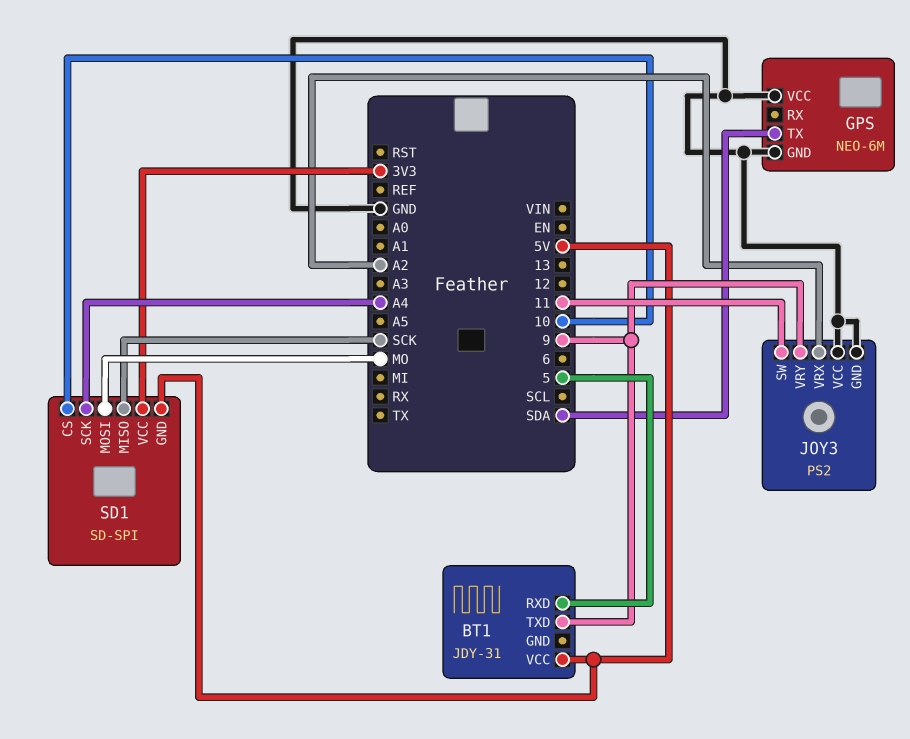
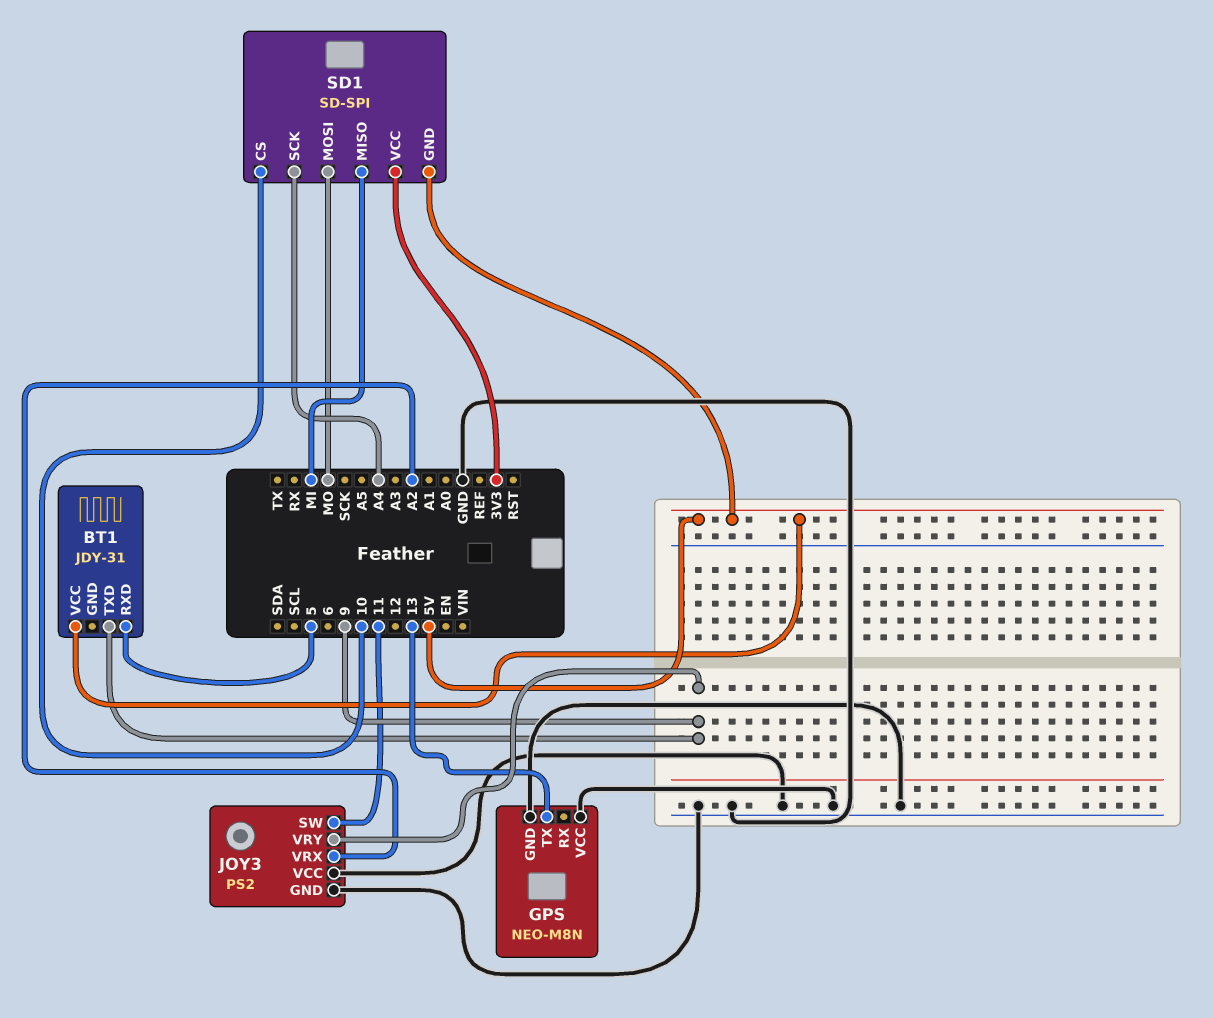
GPS: NEO-6M -> NEO-M8N
GPS pin TX: SDA -> 13
SD1 pin MISO: SCK -> MI

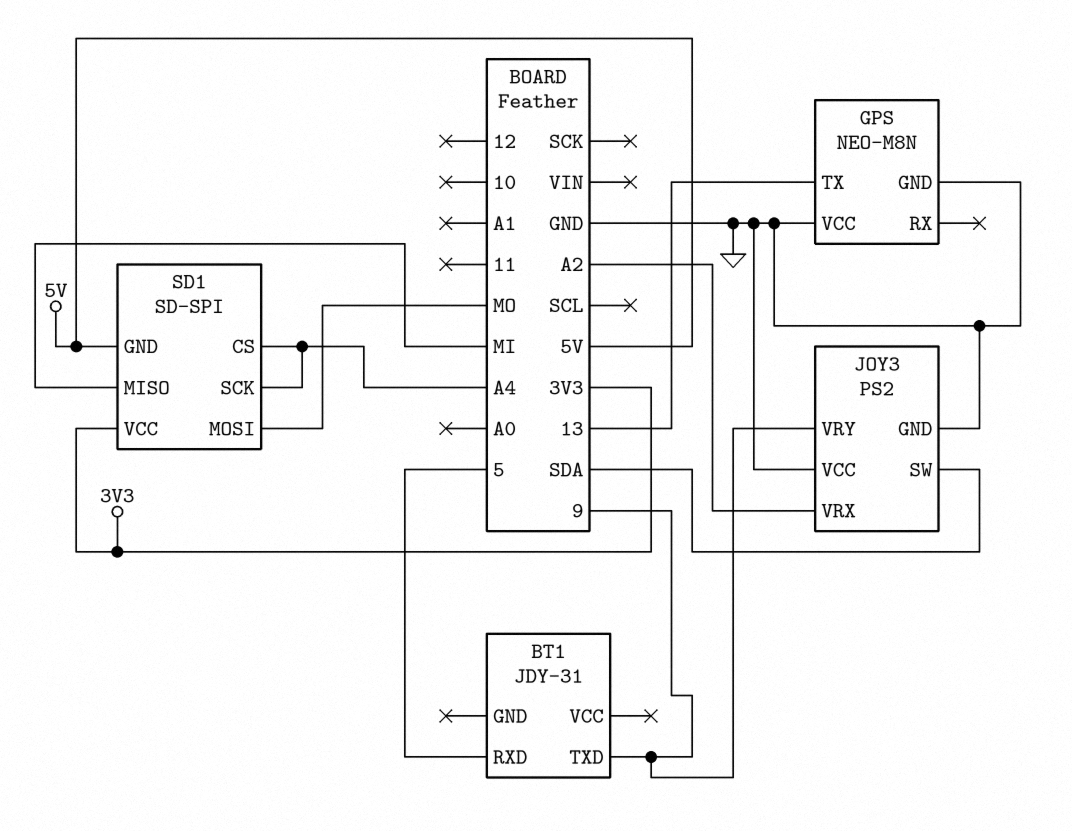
BT1 pin VCC: 5V -> none
JOY3 pin SW: 11 -> SDA
SD1 pin CS: 10 -> A4

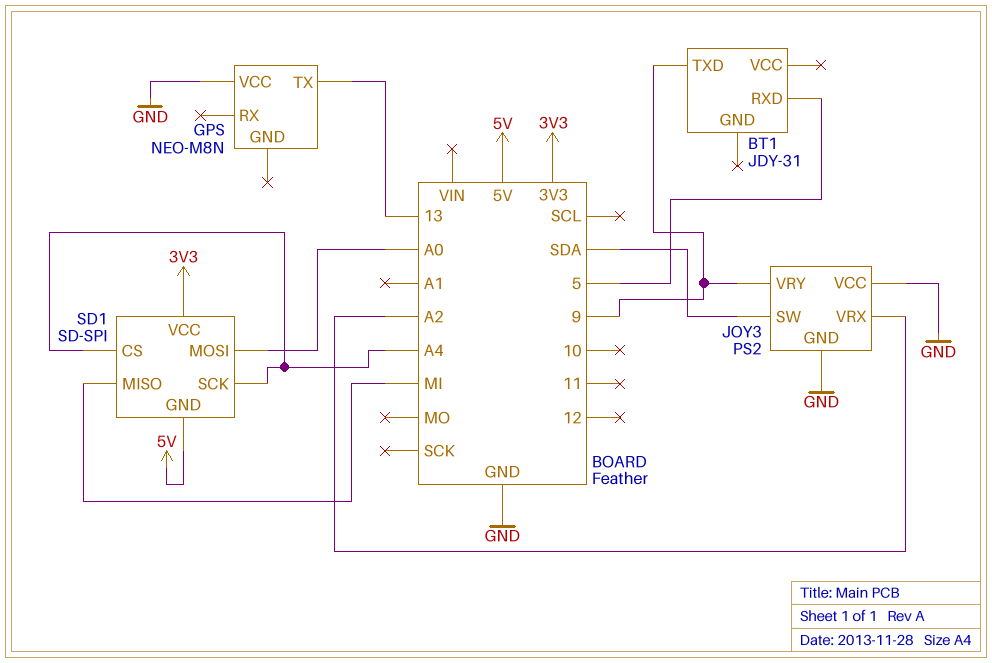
GPS pin GND: GND -> none
SD1 pin MOSI: MO -> A0

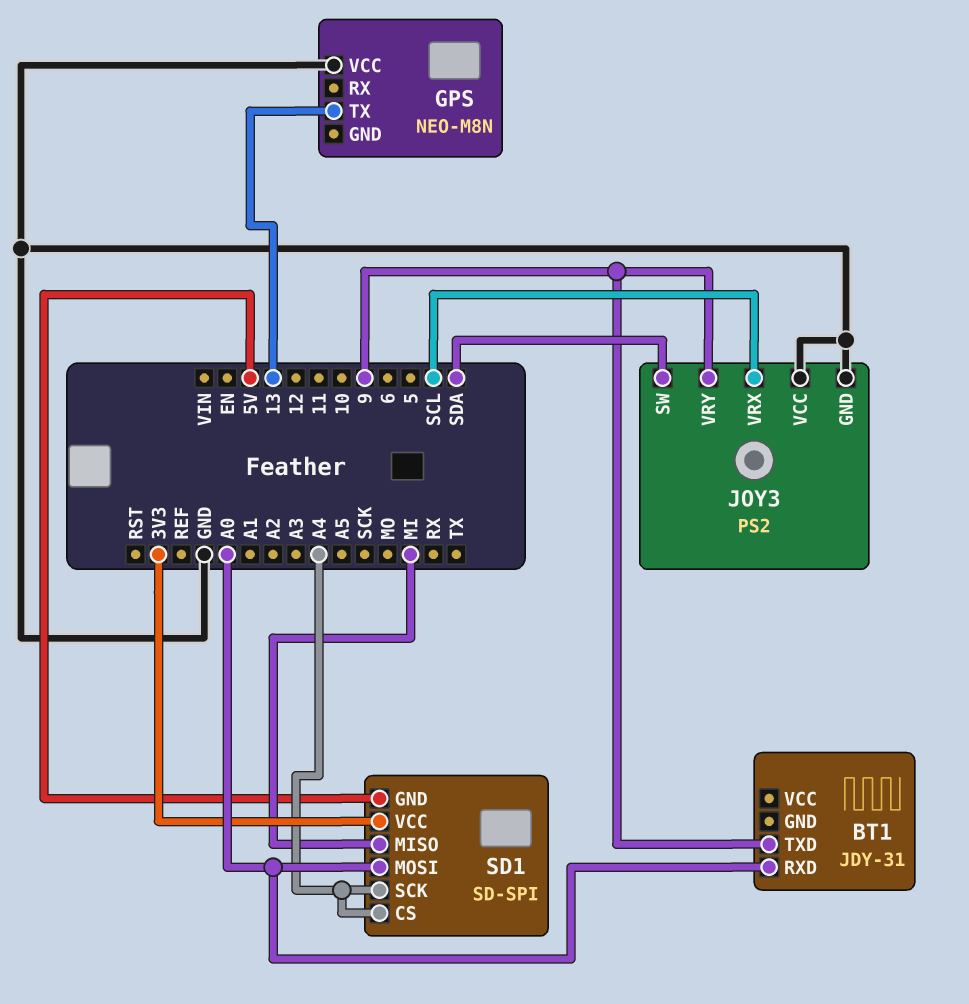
BT1 pin RXD: 5 -> A0
JOY3 pin VRX: A2 -> SCL

